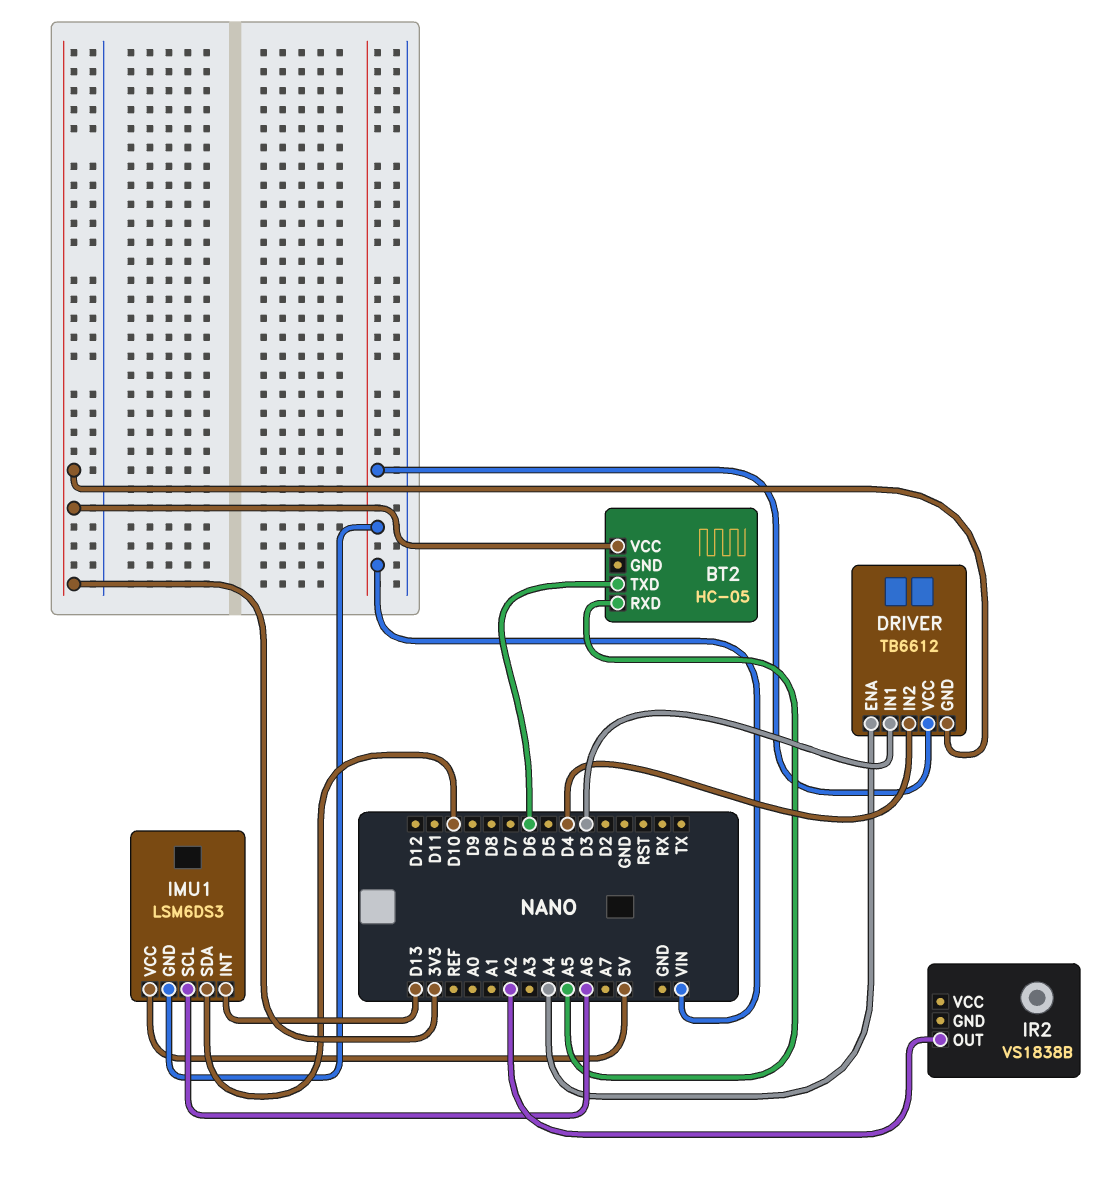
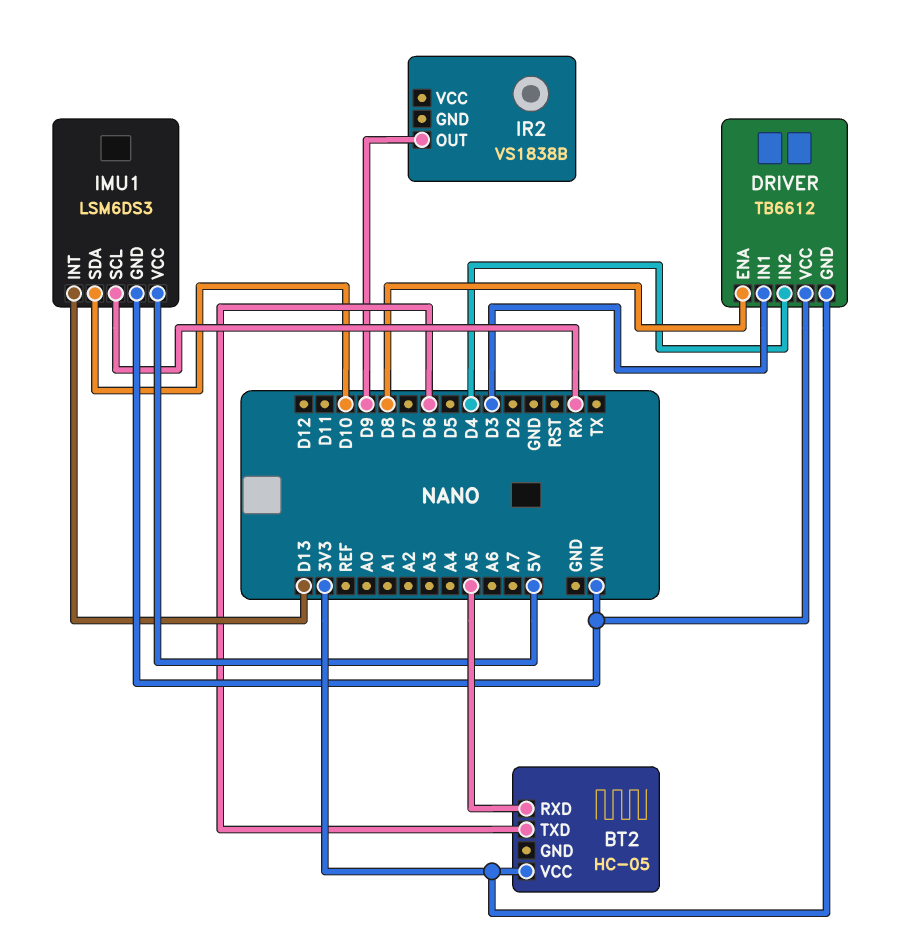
DRIVER pin ENA: A4 -> D8
IMU1 pin SCL: A6 -> RX
IR2 pin OUT: A2 -> D9

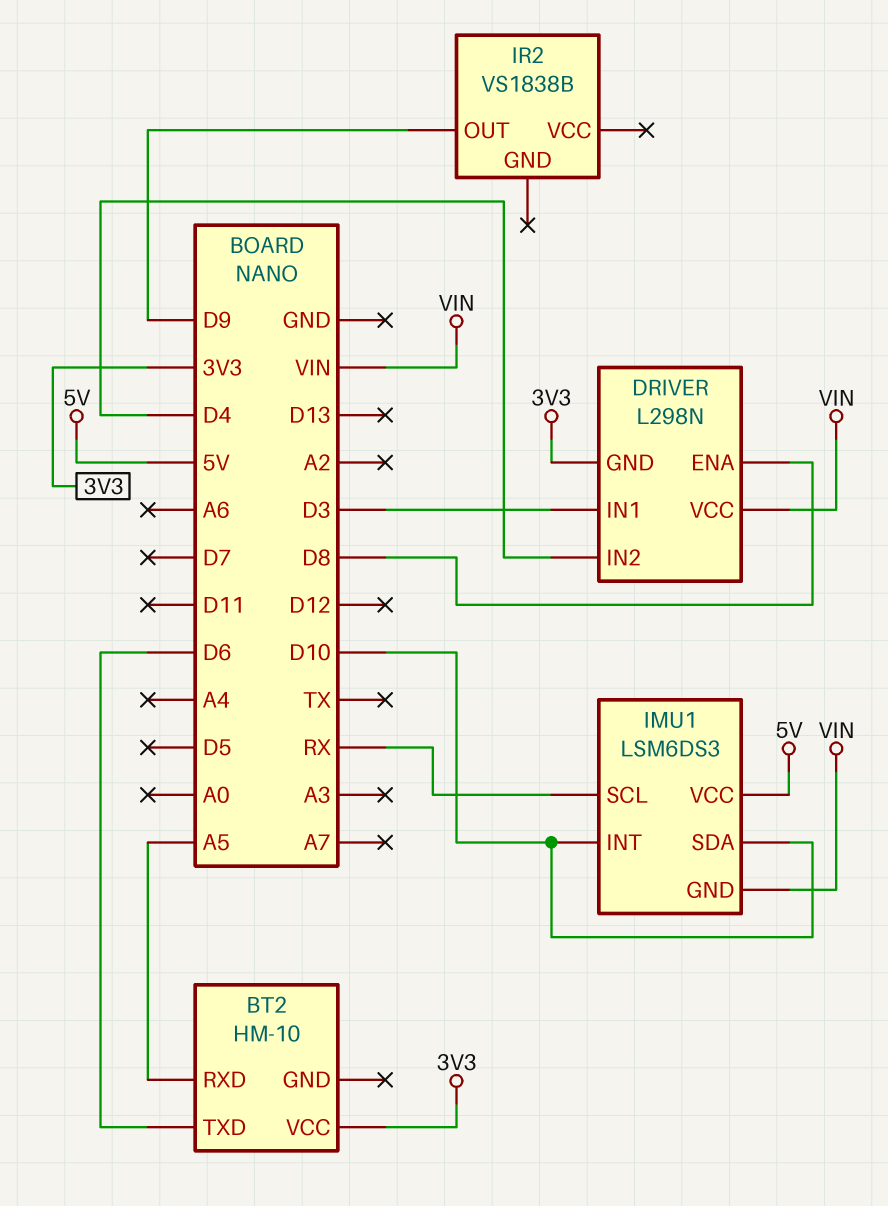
BT2: HC-05 -> HM-10
DRIVER: TB6612 -> L298N
IMU1 pin INT: D13 -> D10

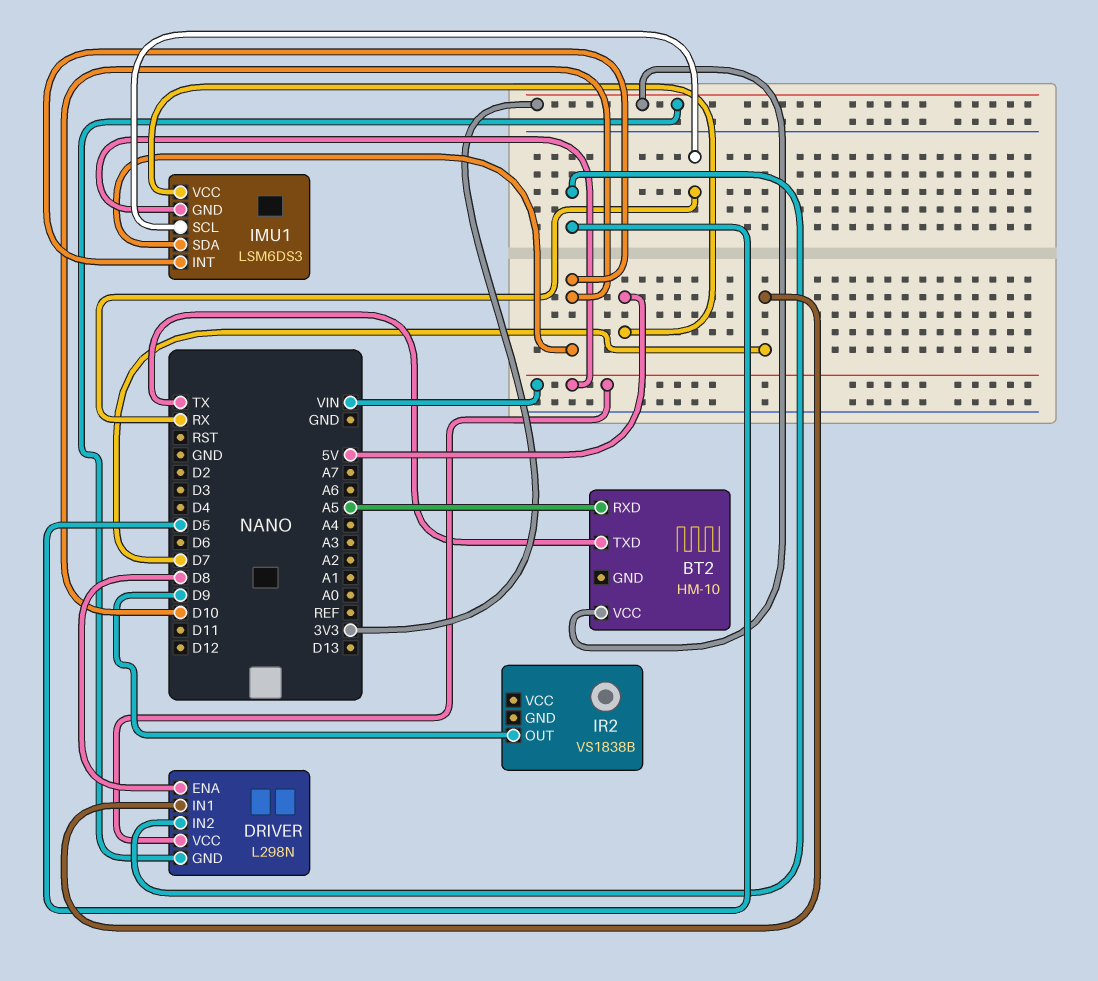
BT2 pin TXD: D6 -> TX
DRIVER pin IN1: D3 -> D7
DRIVER pin IN2: D4 -> D5

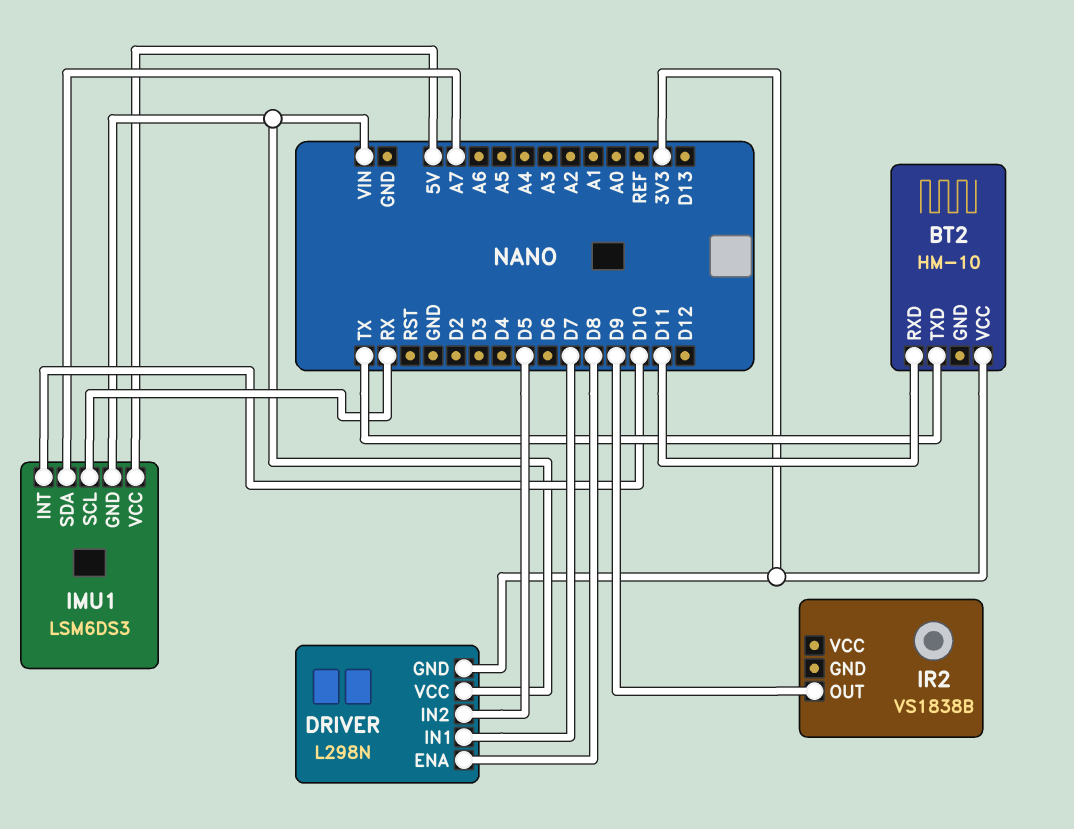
BT2 pin RXD: A5 -> D11
IMU1 pin SDA: D10 -> A7

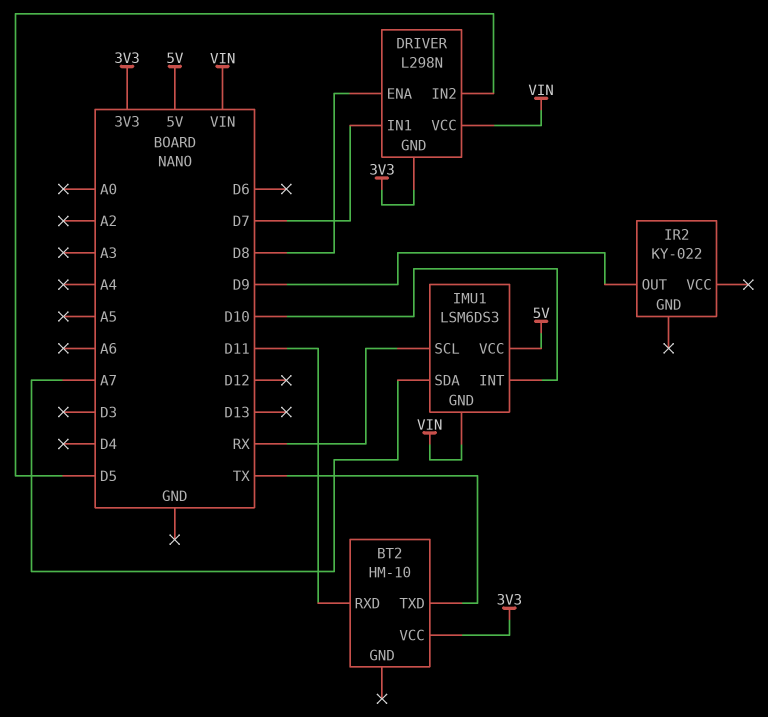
IR2: VS1838B -> KY-022

